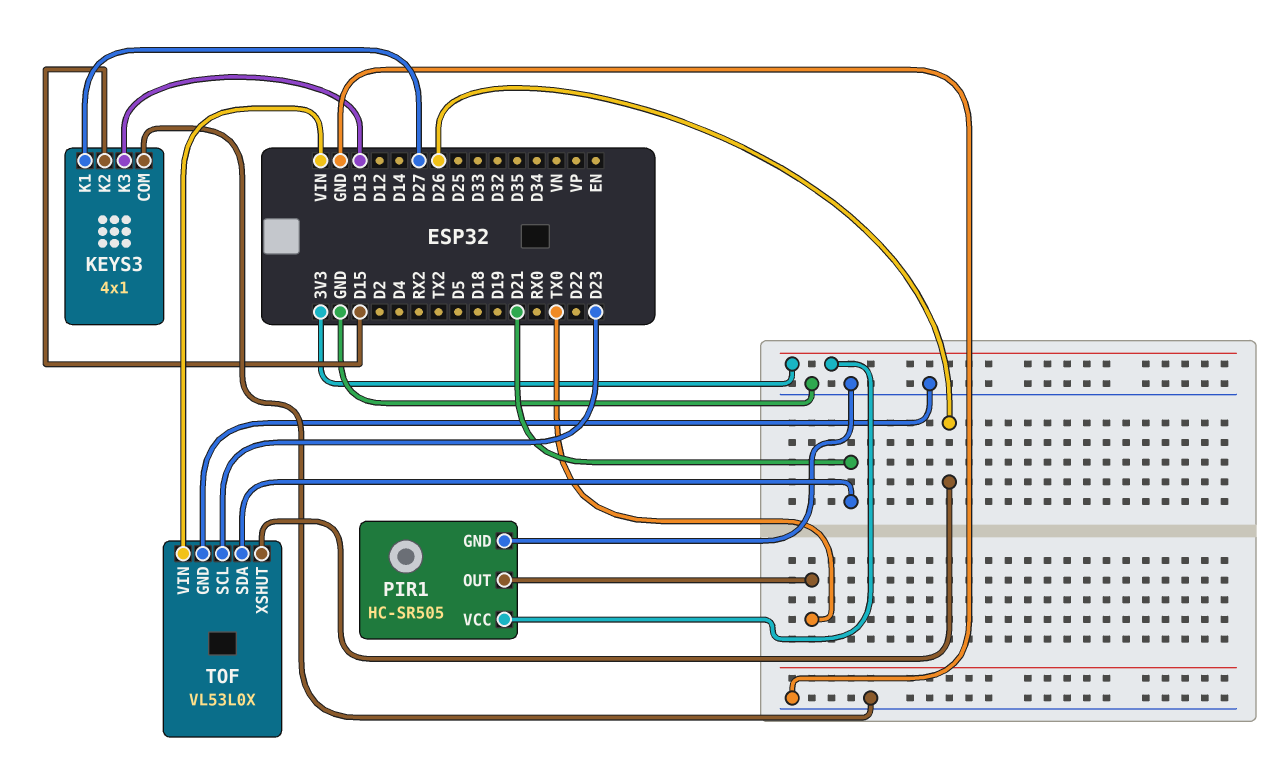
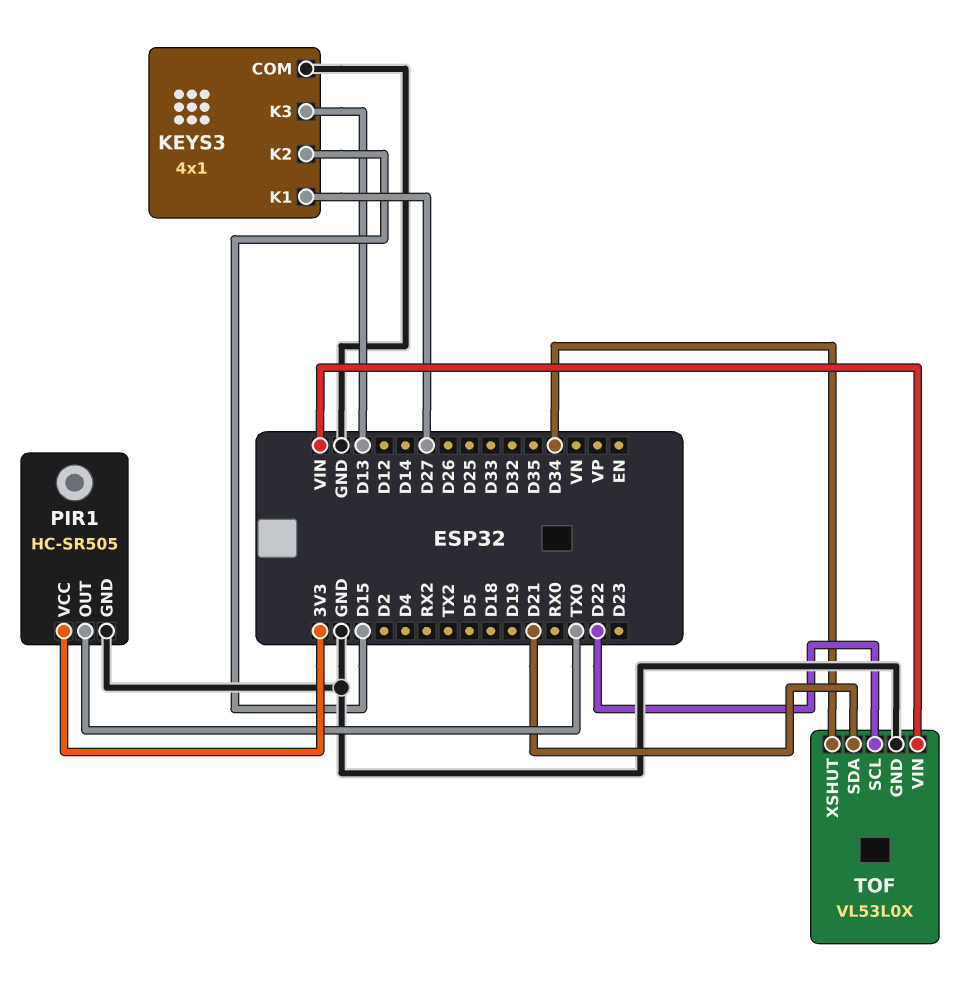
TOF pin SCL: D23 -> D22
TOF pin XSHUT: D26 -> D34

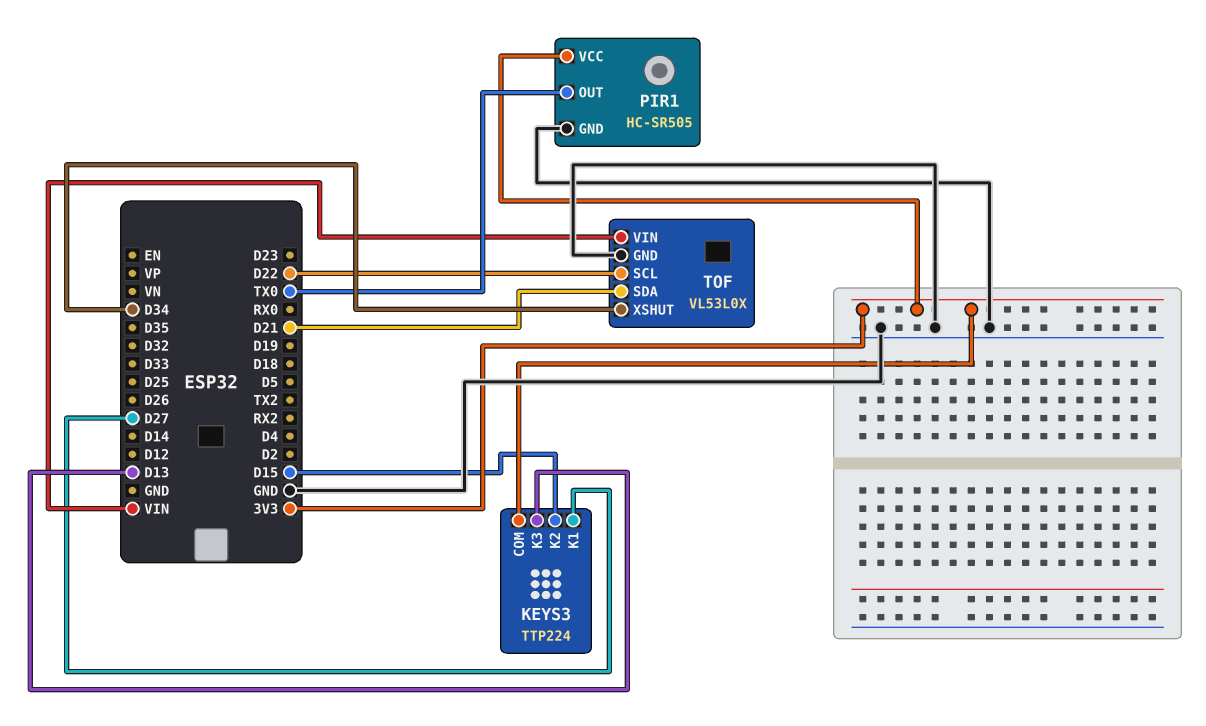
KEYS3: 4x1 -> TTP224
KEYS3 pin COM: GND -> 3V3

